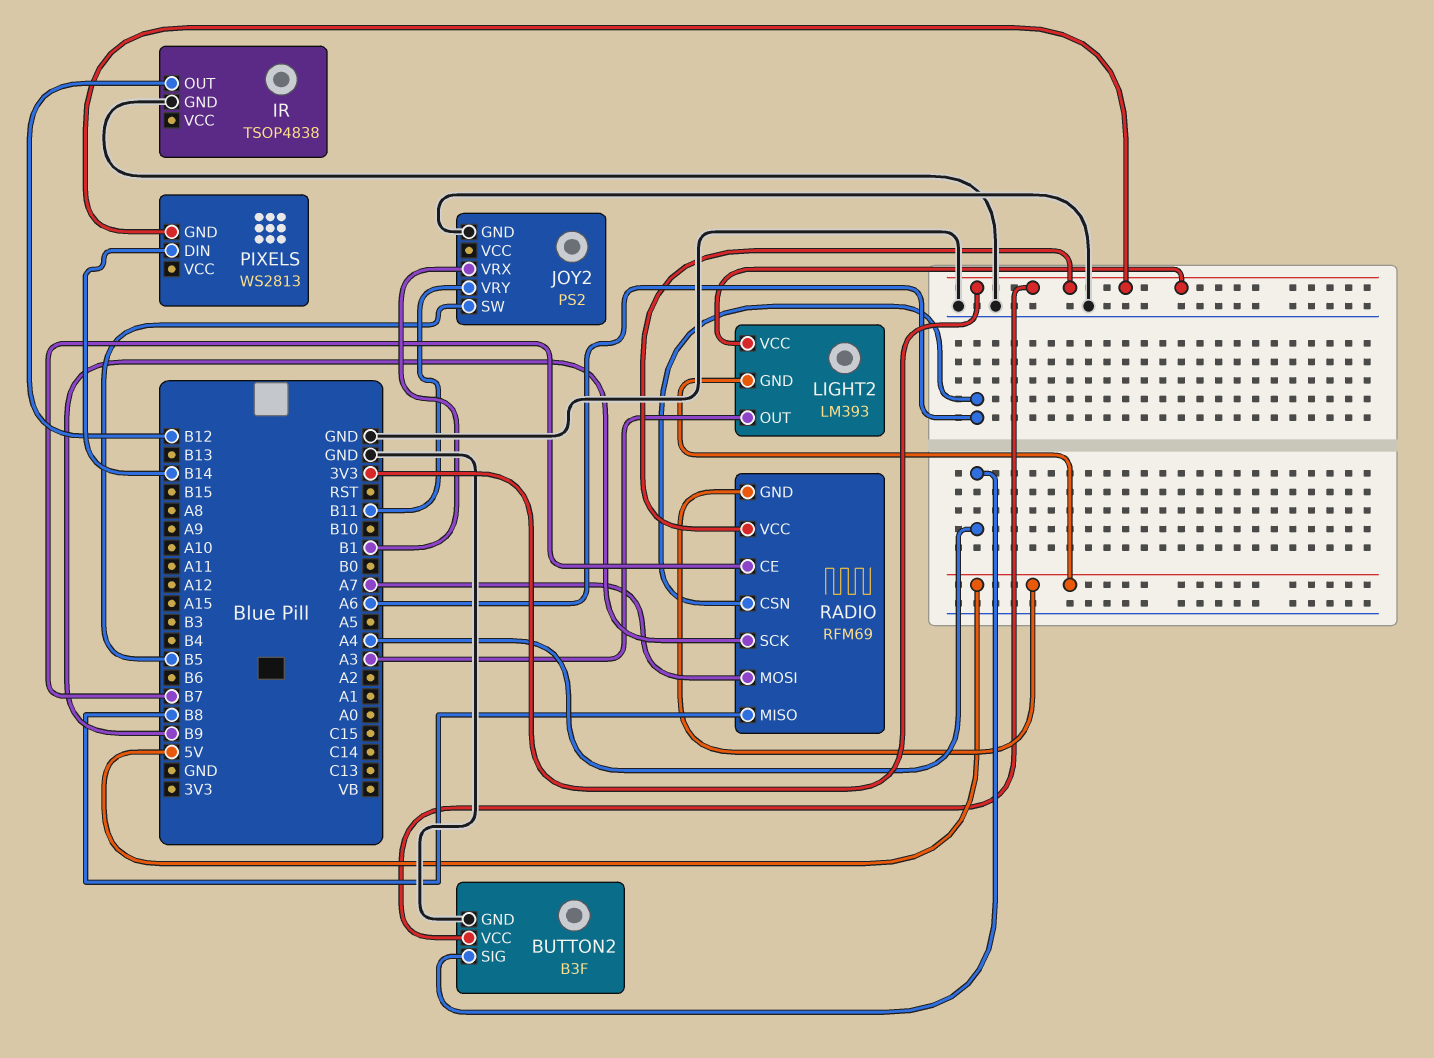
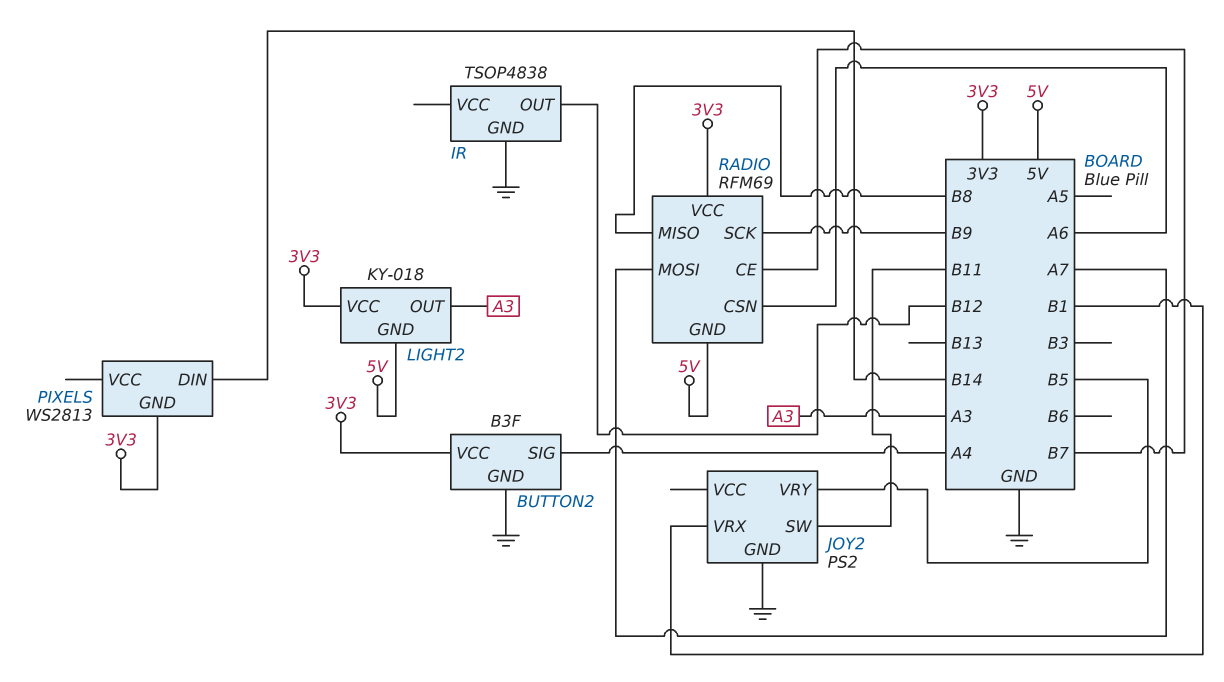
JOY2 pin SW: B5 -> B11
JOY2 pin VRY: B11 -> B5
LIGHT2: LM393 -> KY-018

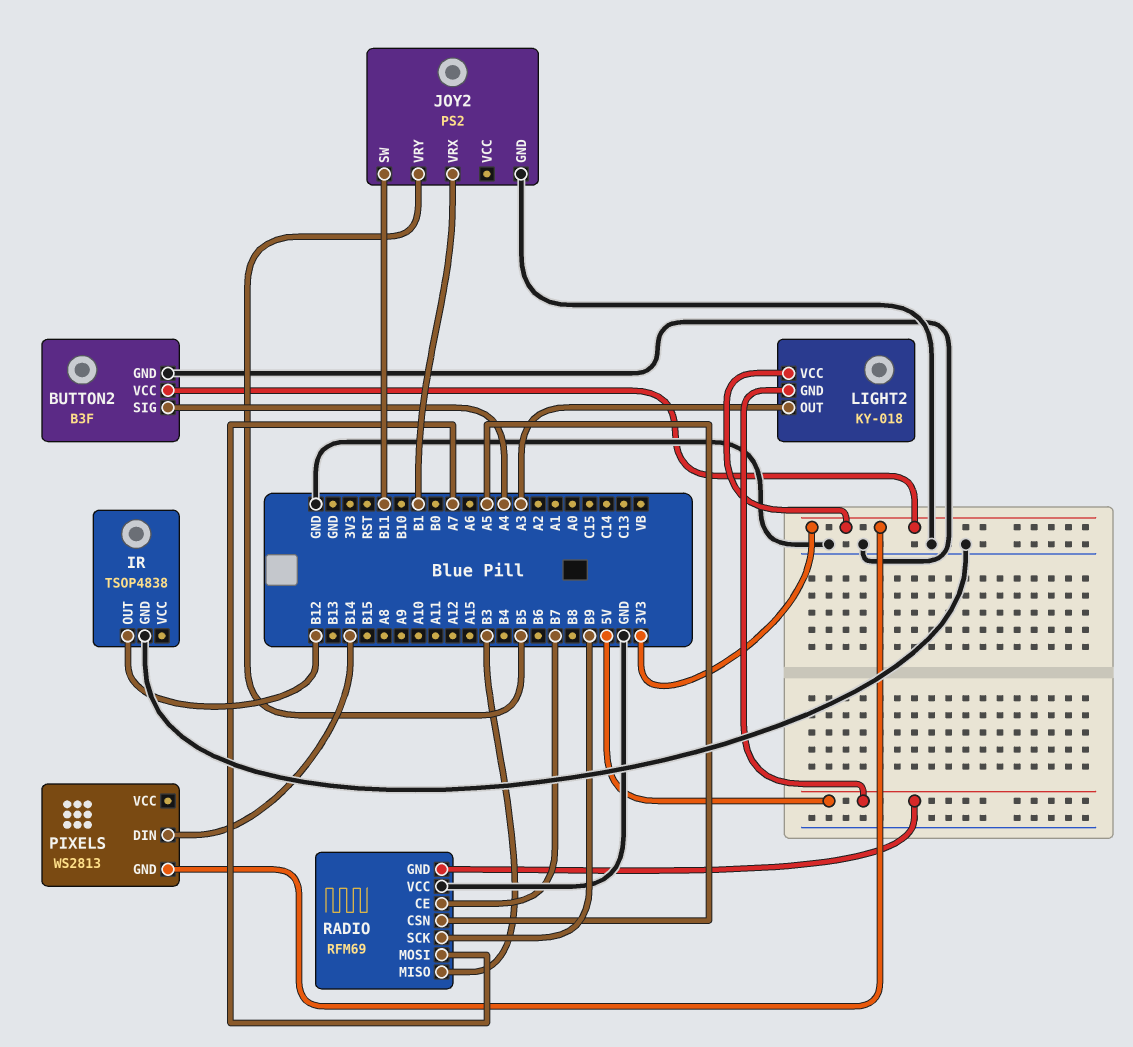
RADIO pin CSN: A6 -> A5
RADIO pin MISO: B8 -> B3
RADIO pin VCC: 3V3 -> GND

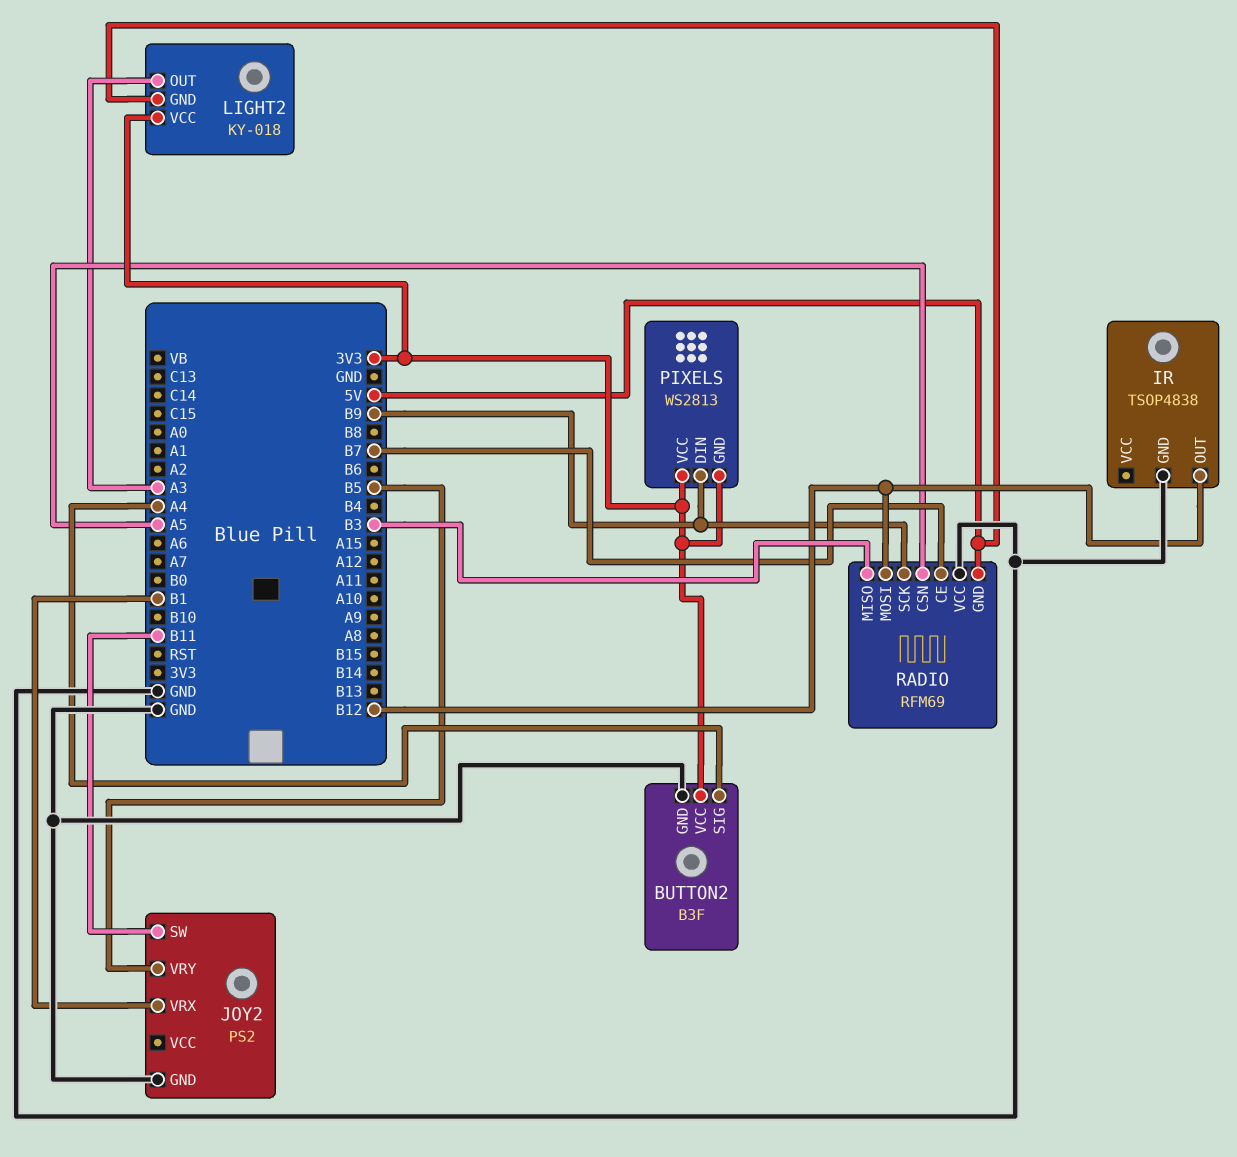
PIXELS pin DIN: B14 -> B9
PIXELS pin VCC: none -> 3V3
RADIO pin MOSI: A7 -> B12

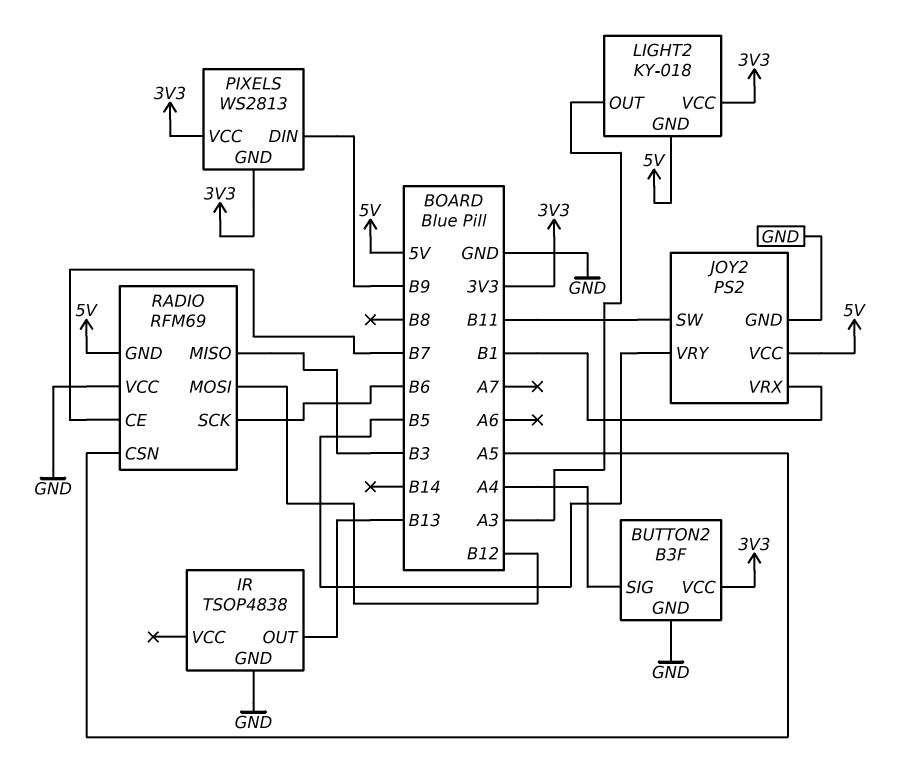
IR pin OUT: B12 -> B13
JOY2 pin VCC: none -> 5V
RADIO pin SCK: B9 -> B6

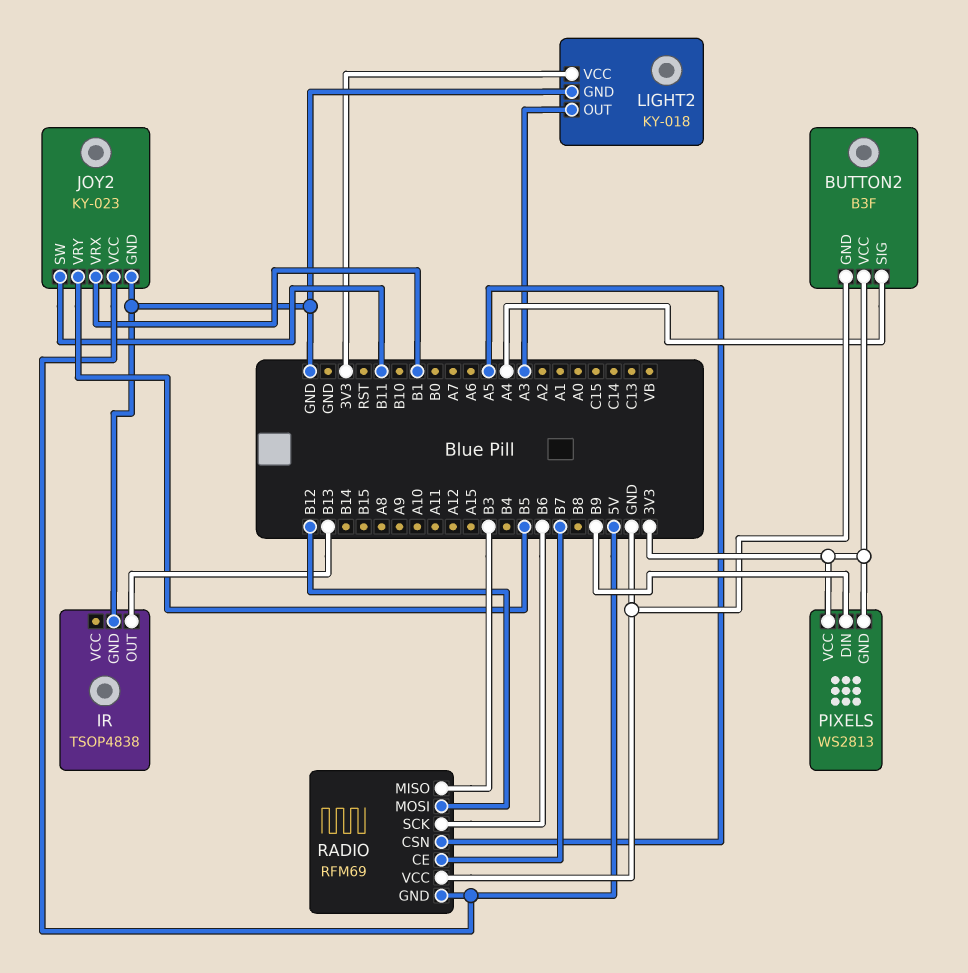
JOY2: PS2 -> KY-023
LIGHT2 pin GND: 5V -> GND

